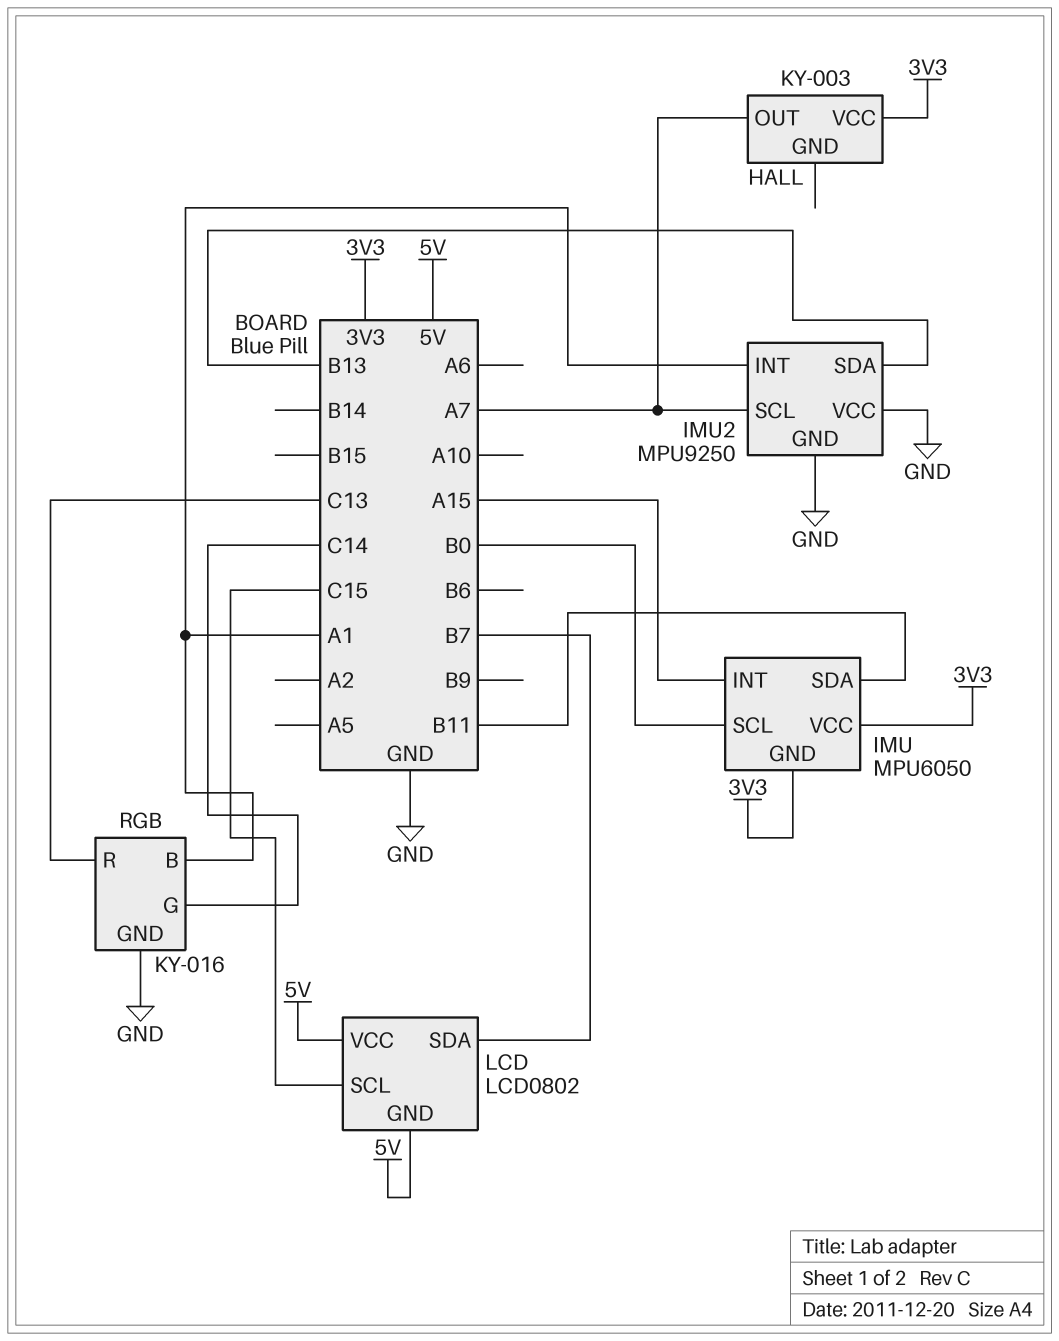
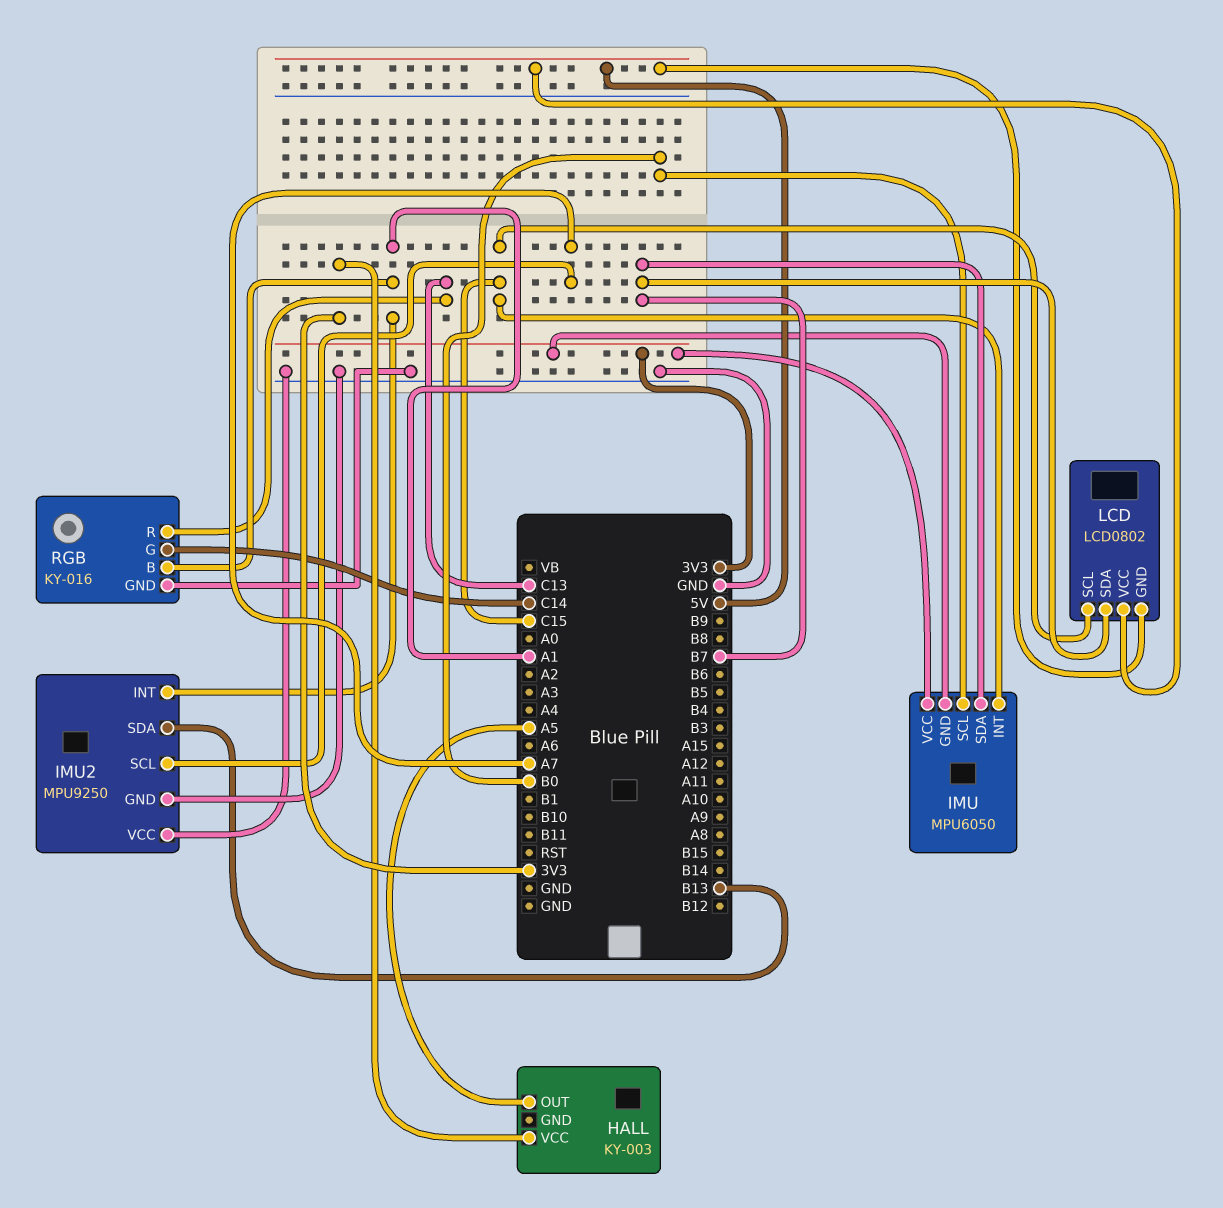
HALL pin OUT: A7 -> A5
IMU pin INT: A15 -> C15
IMU pin SDA: B11 -> B7

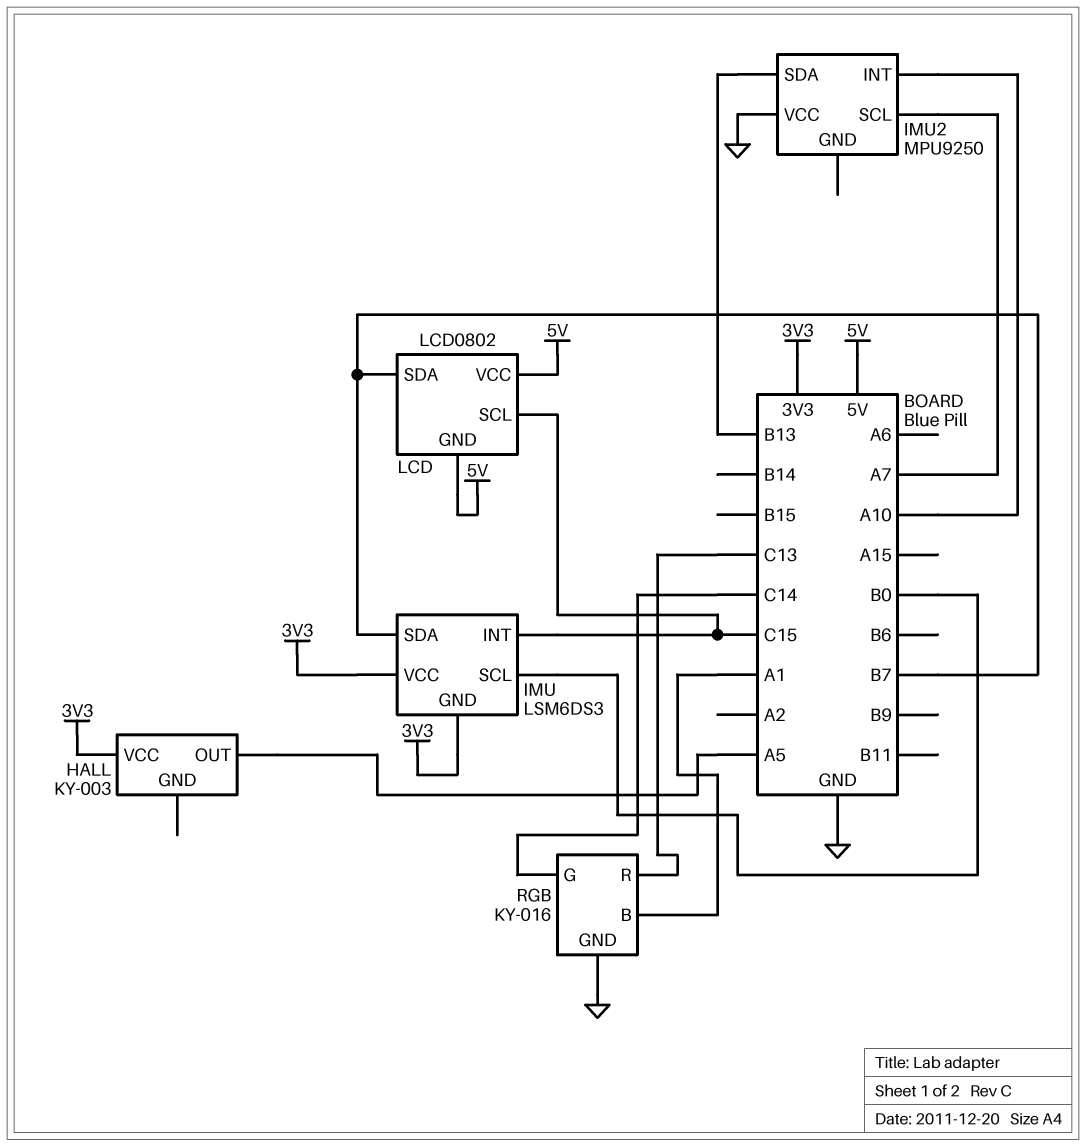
IMU: MPU6050 -> LSM6DS3
IMU2 pin GND: GND -> none
IMU2 pin INT: A1 -> A10

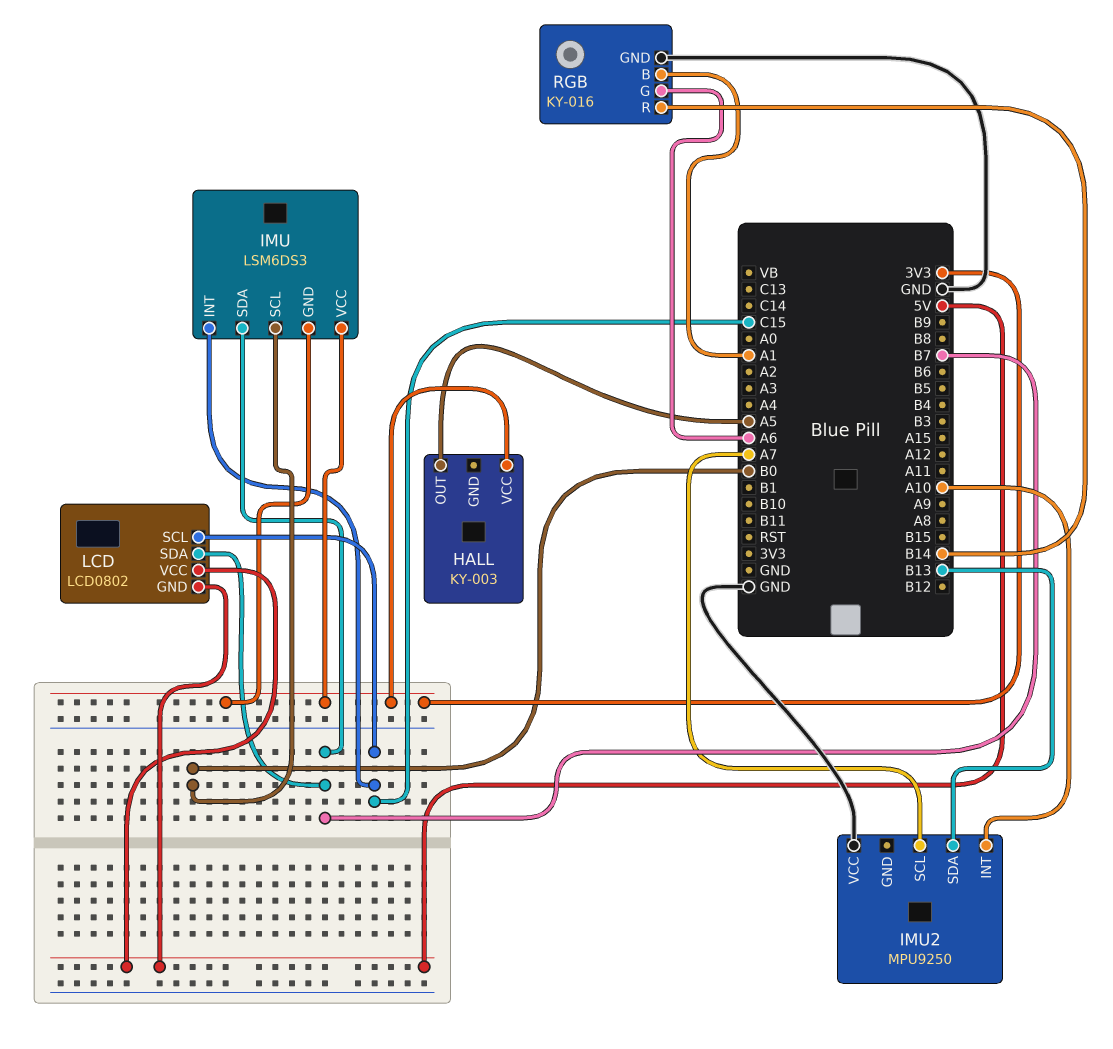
RGB pin G: C14 -> A6
RGB pin R: C13 -> B14

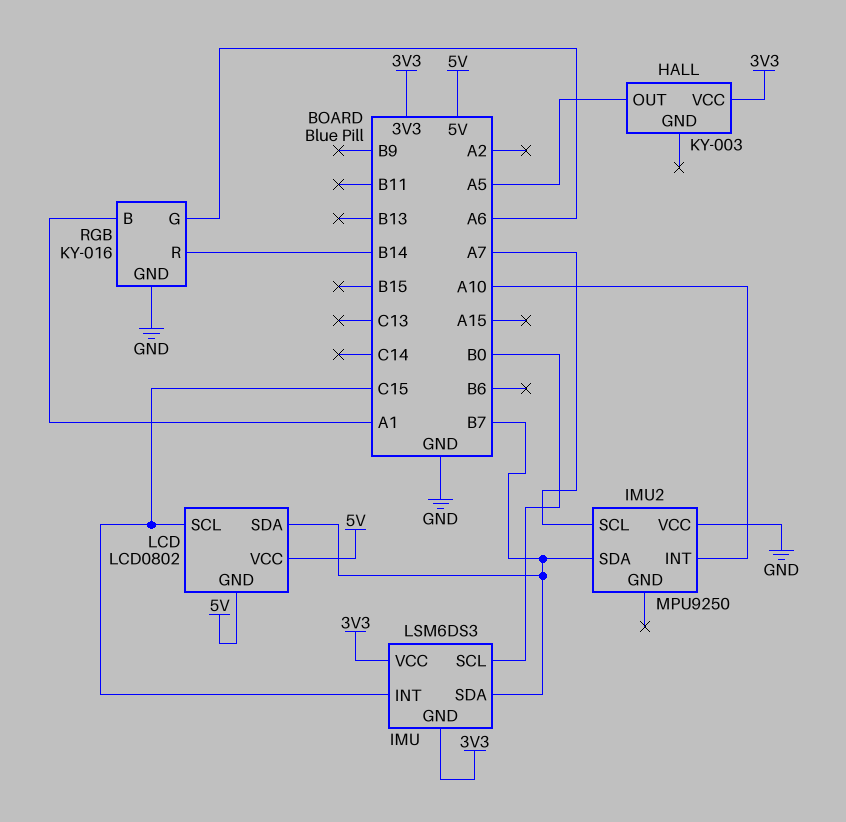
IMU2 pin SDA: B13 -> B7

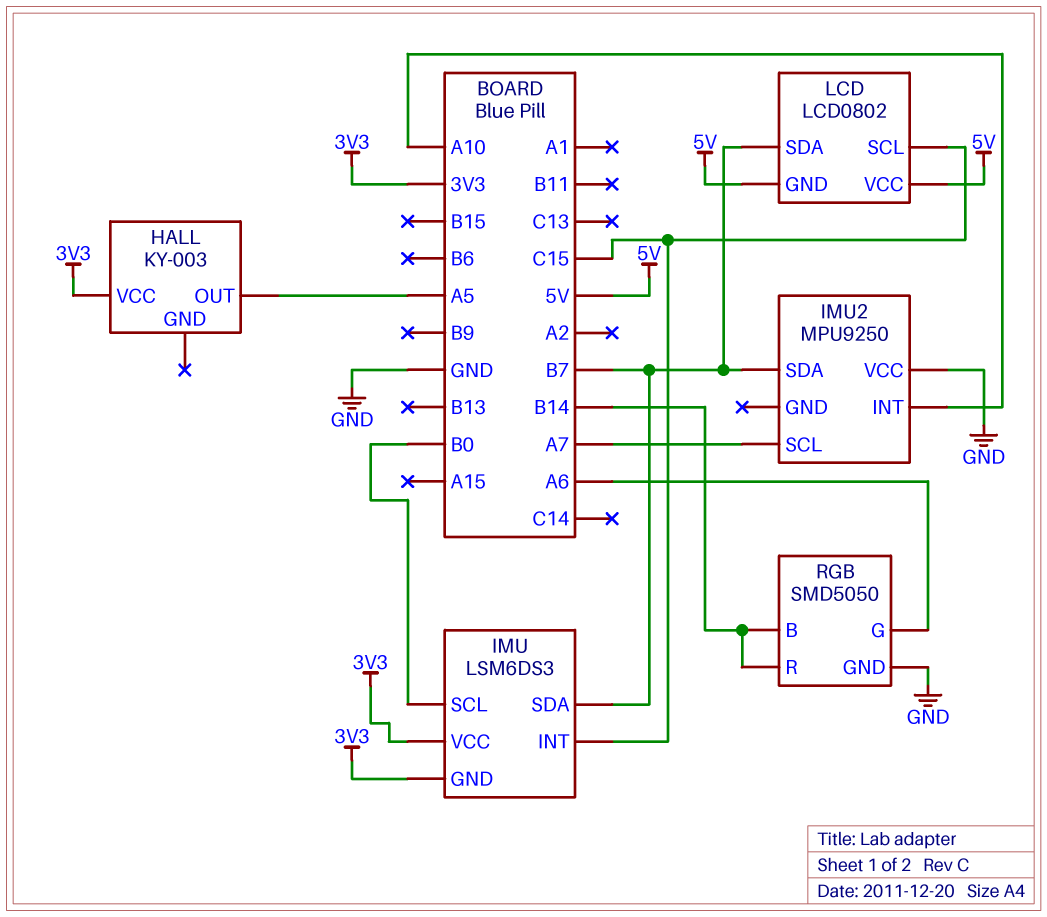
RGB: KY-016 -> SMD5050
RGB pin B: A1 -> B14

